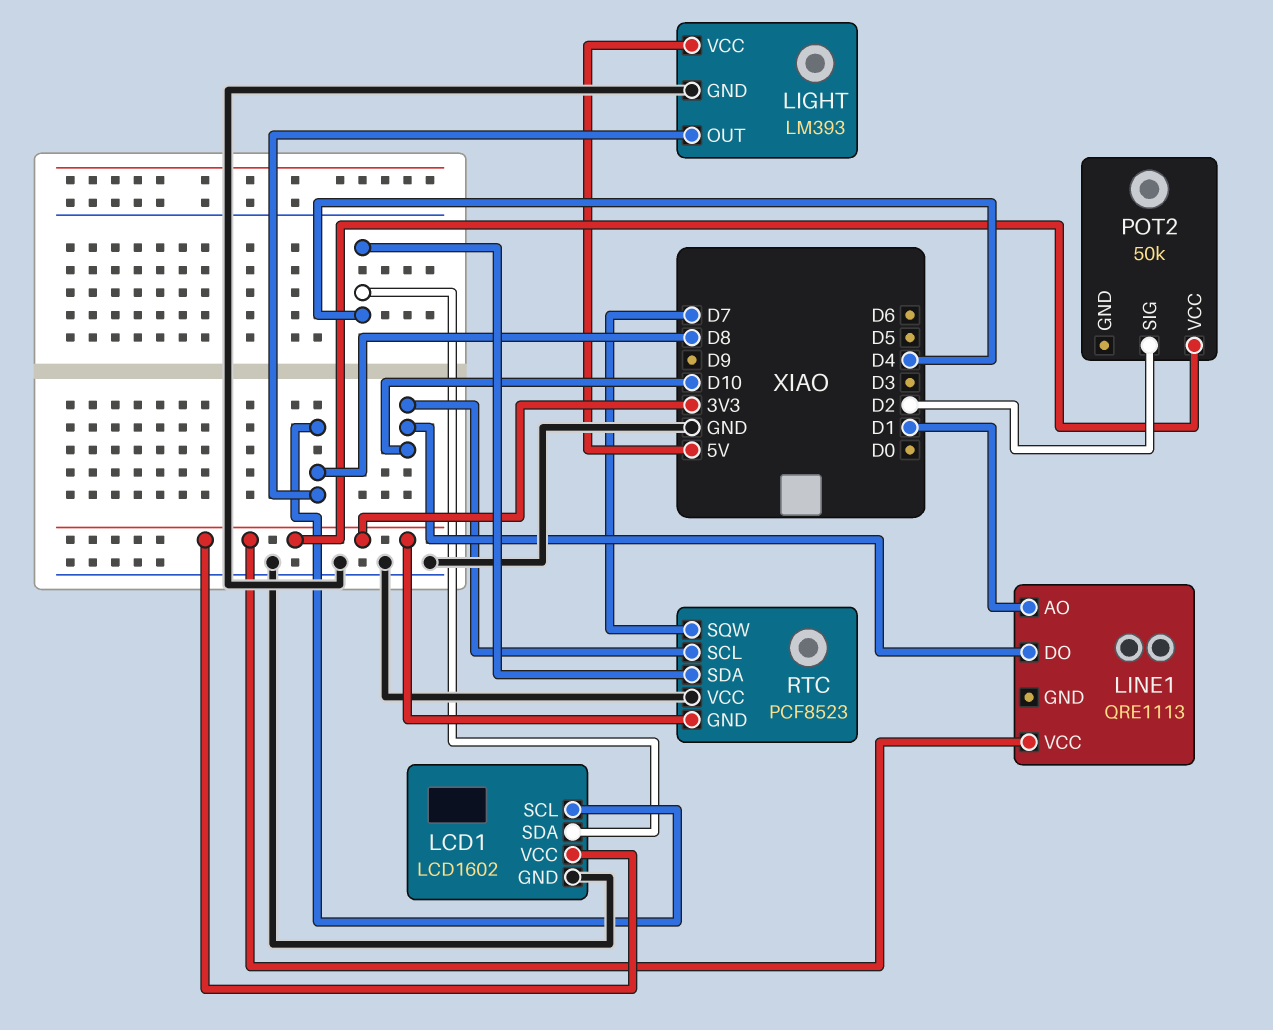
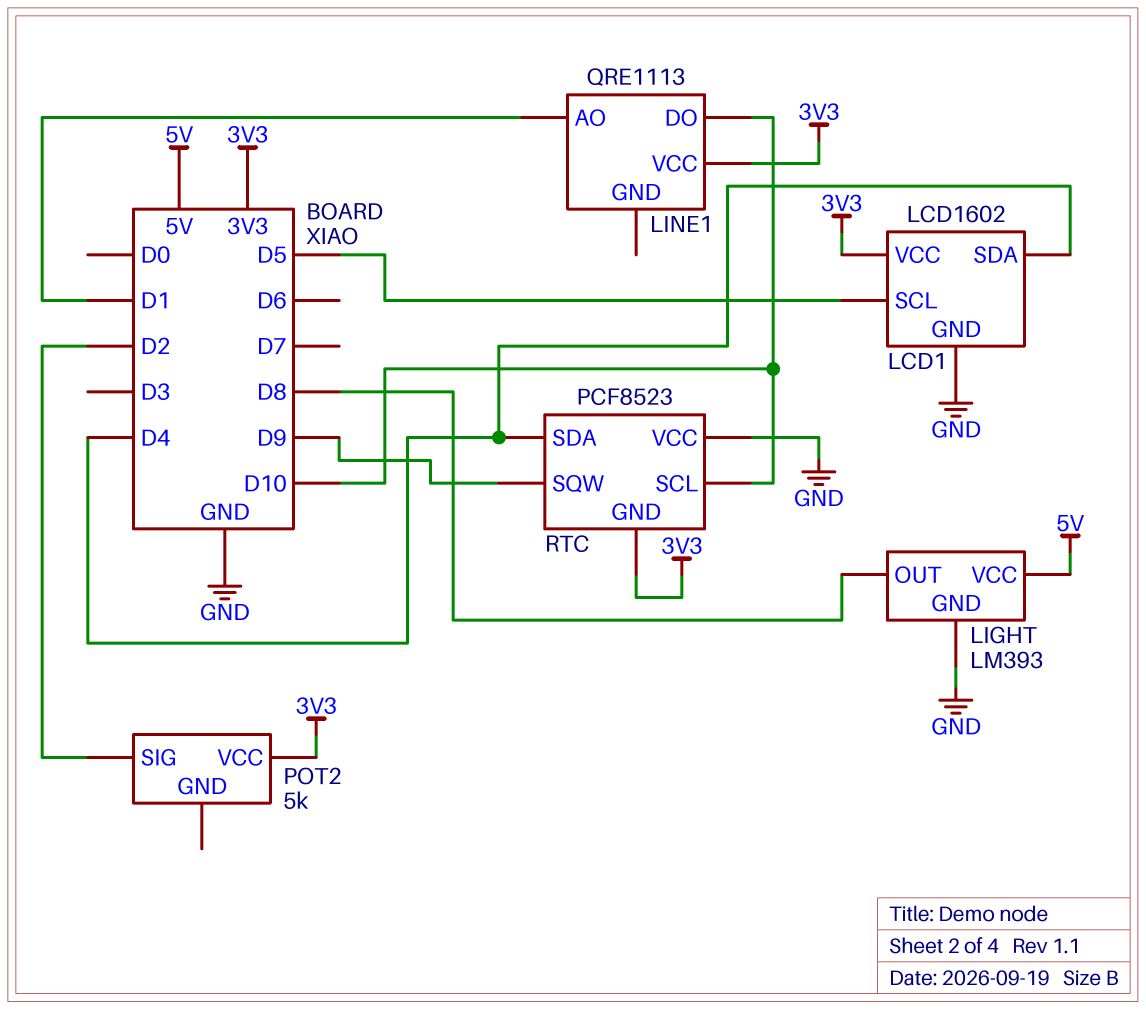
LCD1 pin SCL: D8 -> D5
POT2: 50k -> 5k
RTC pin SQW: D7 -> D9

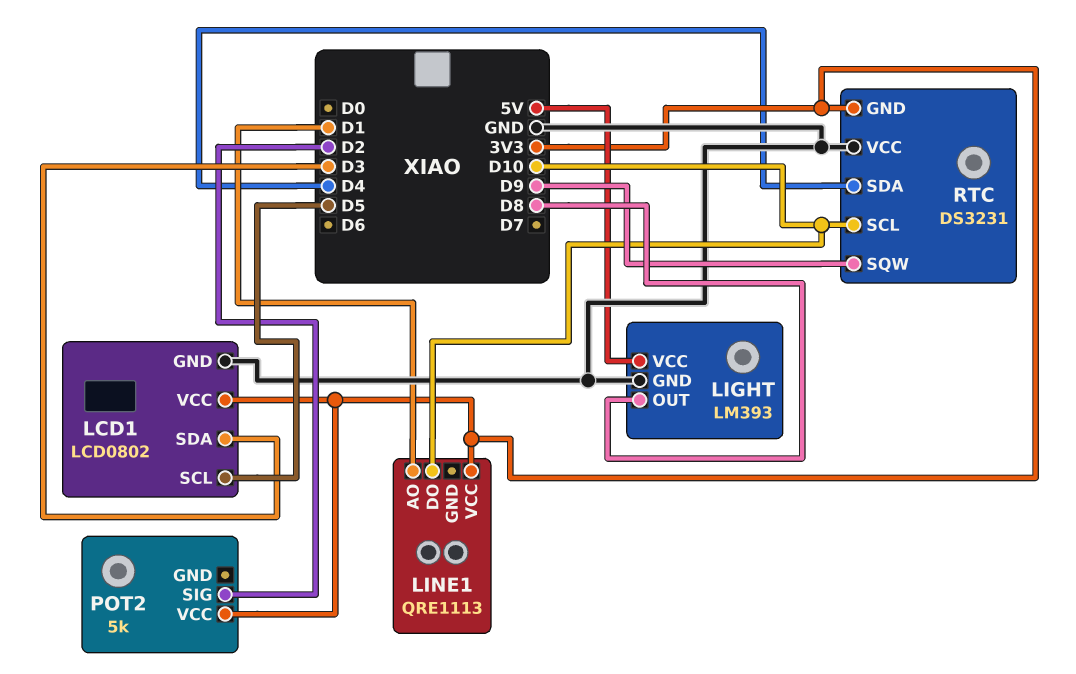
LCD1: LCD1602 -> LCD0802
LCD1 pin SDA: D4 -> D3
RTC: PCF8523 -> DS3231

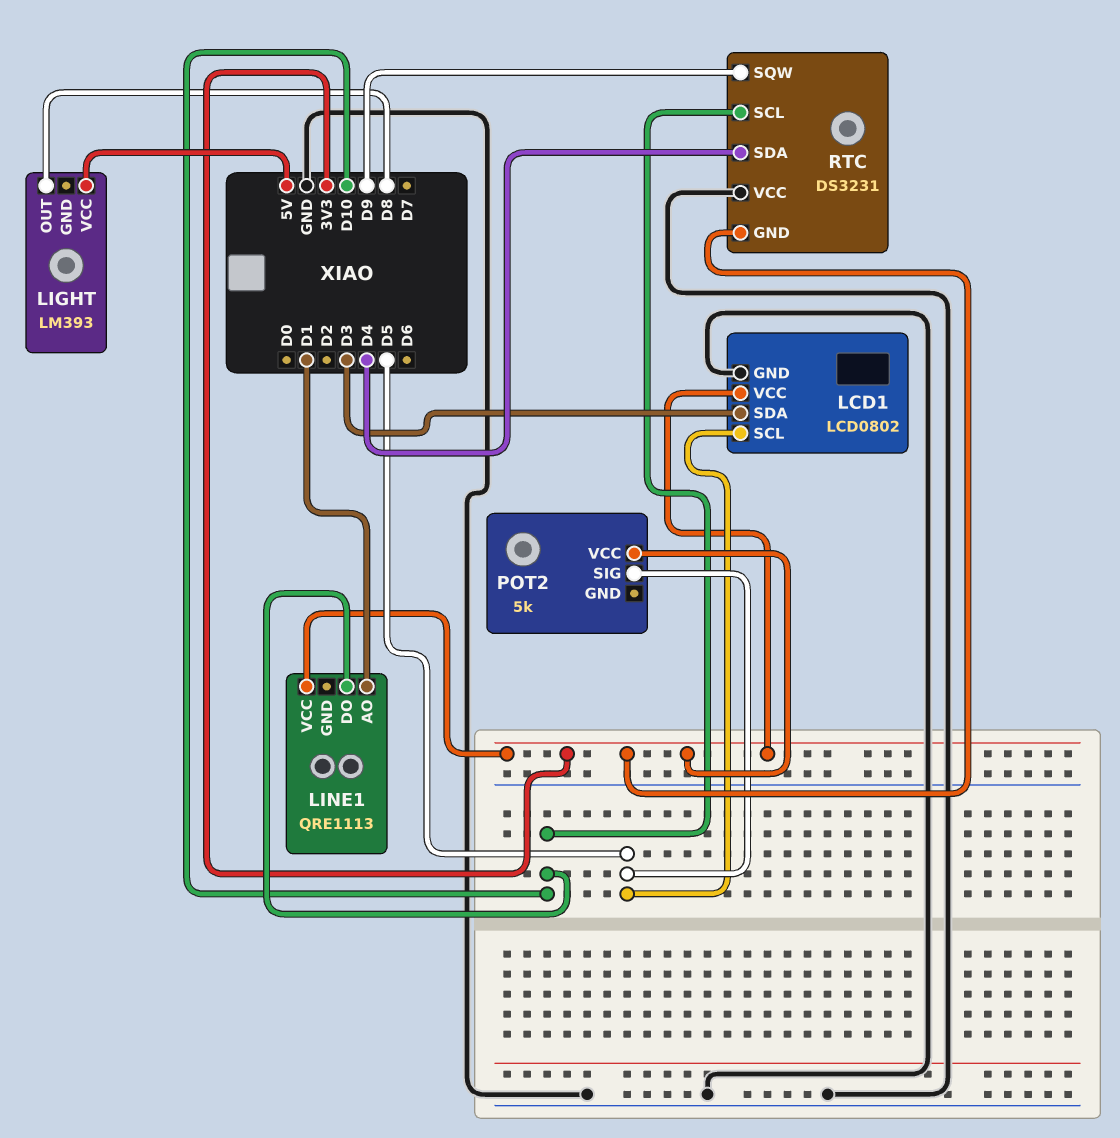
LIGHT pin GND: GND -> none
POT2 pin SIG: D2 -> D5

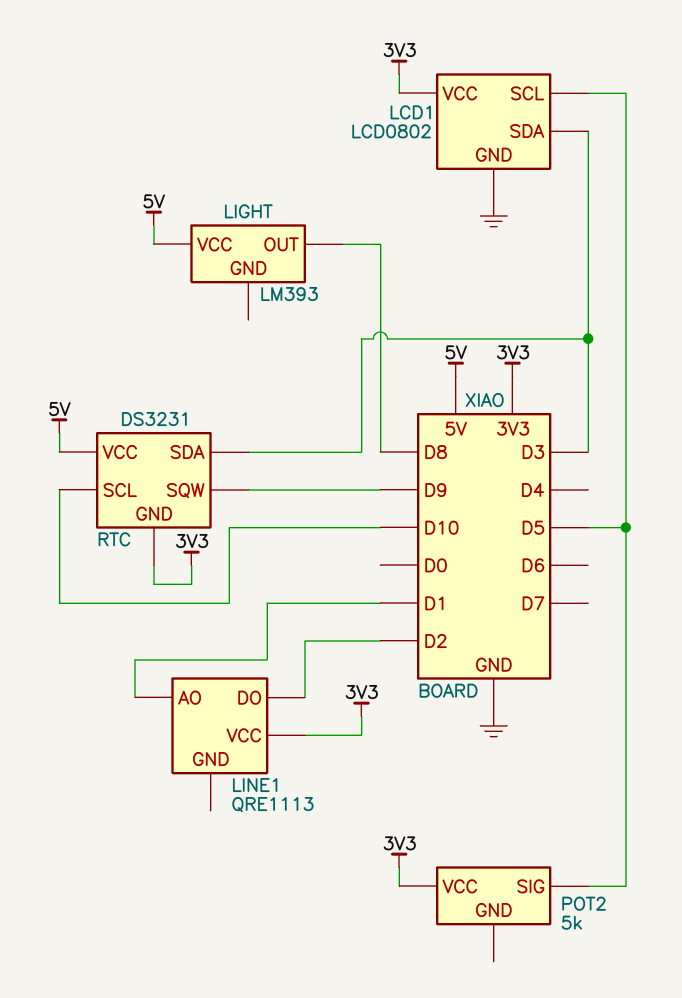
LINE1 pin DO: D10 -> D2
RTC pin SDA: D4 -> D3
RTC pin VCC: GND -> 5V

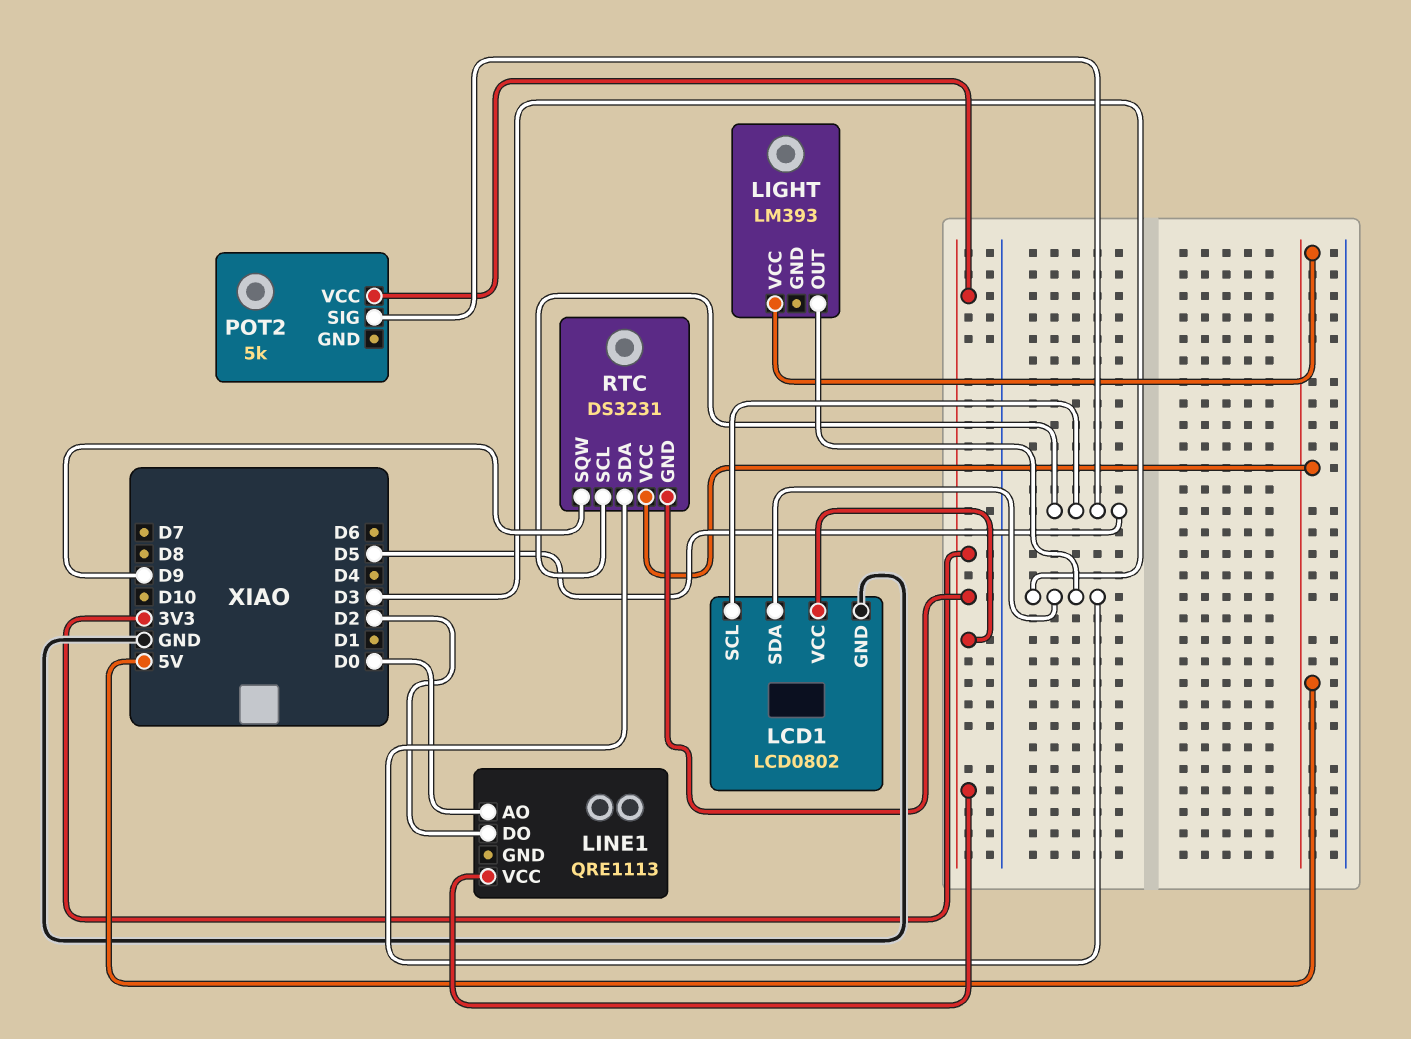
LIGHT pin OUT: D8 -> D3
LINE1 pin AO: D1 -> D0
RTC pin SCL: D10 -> D5

